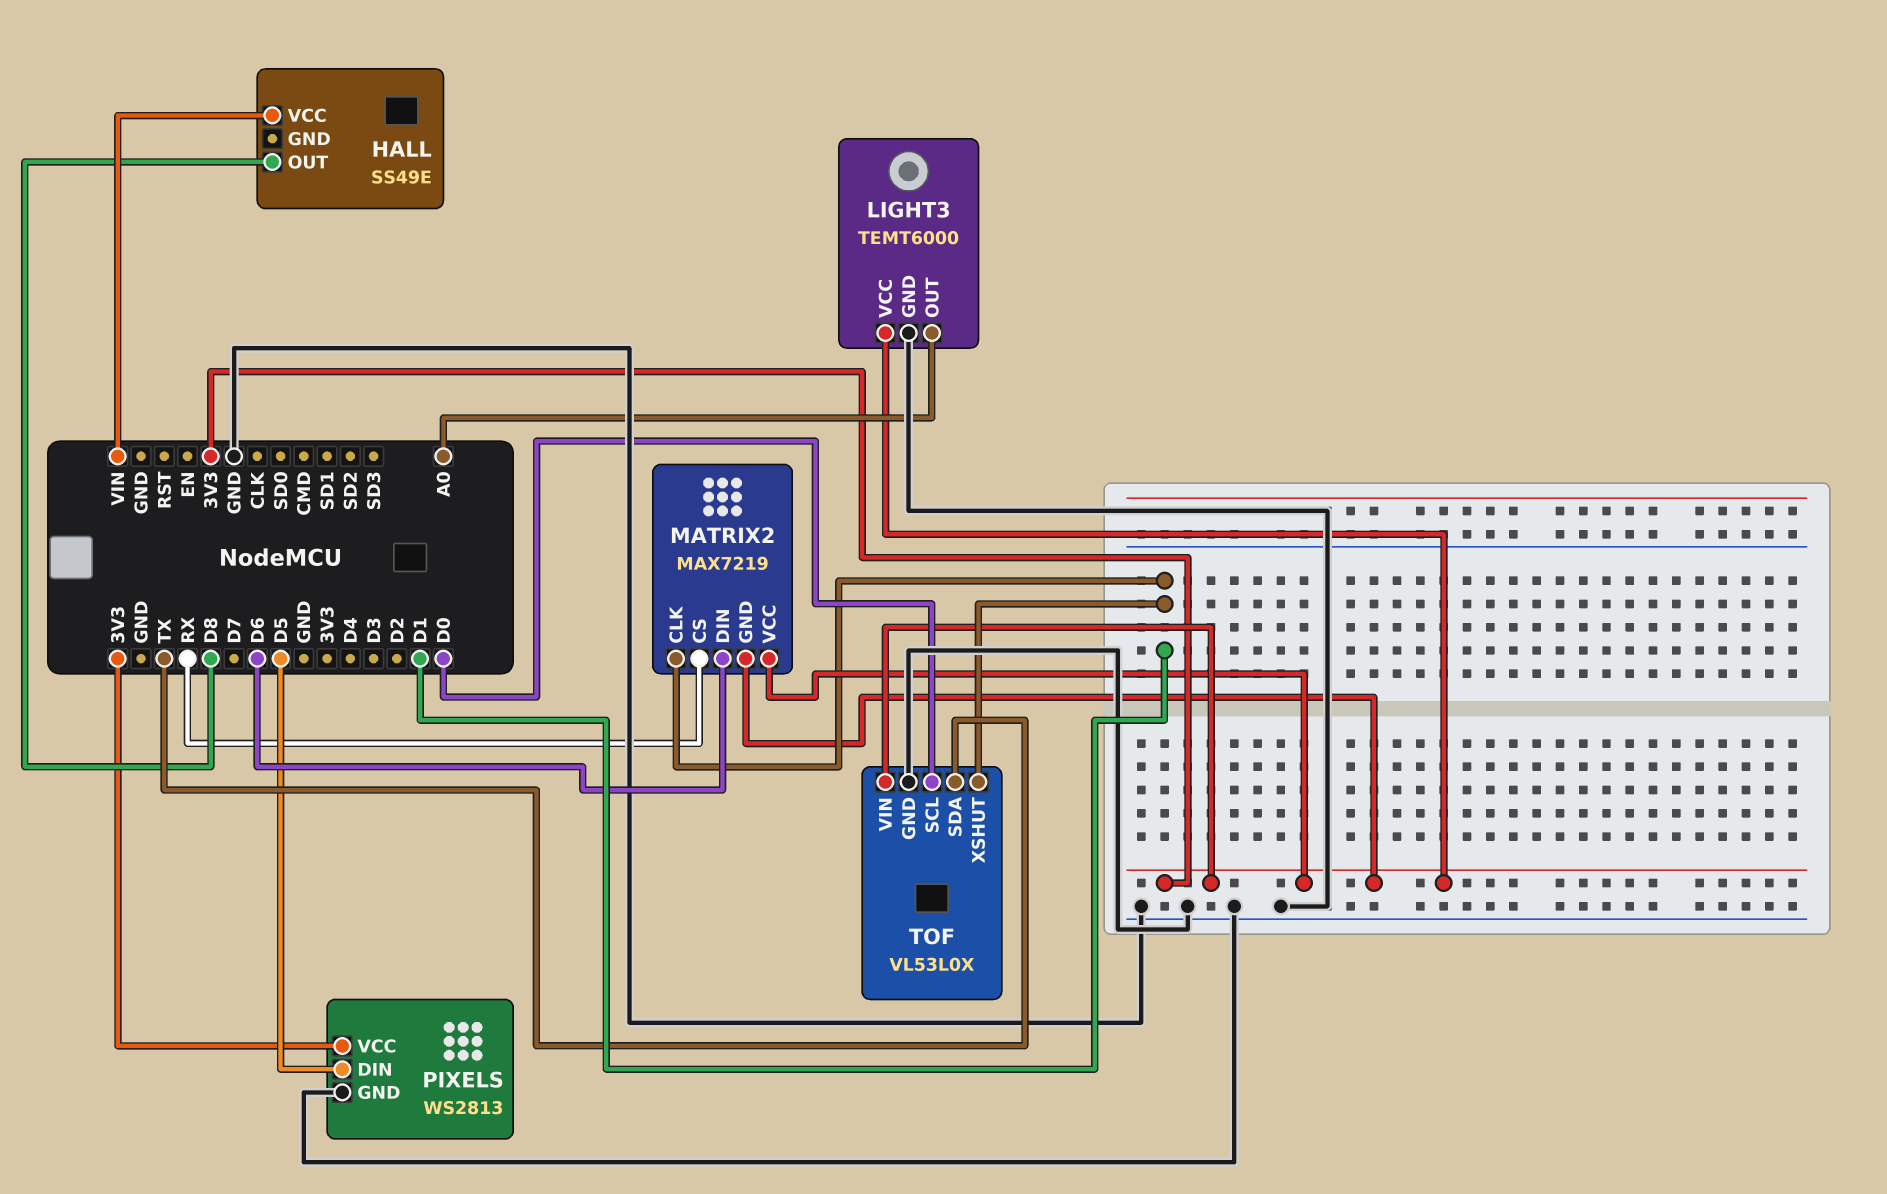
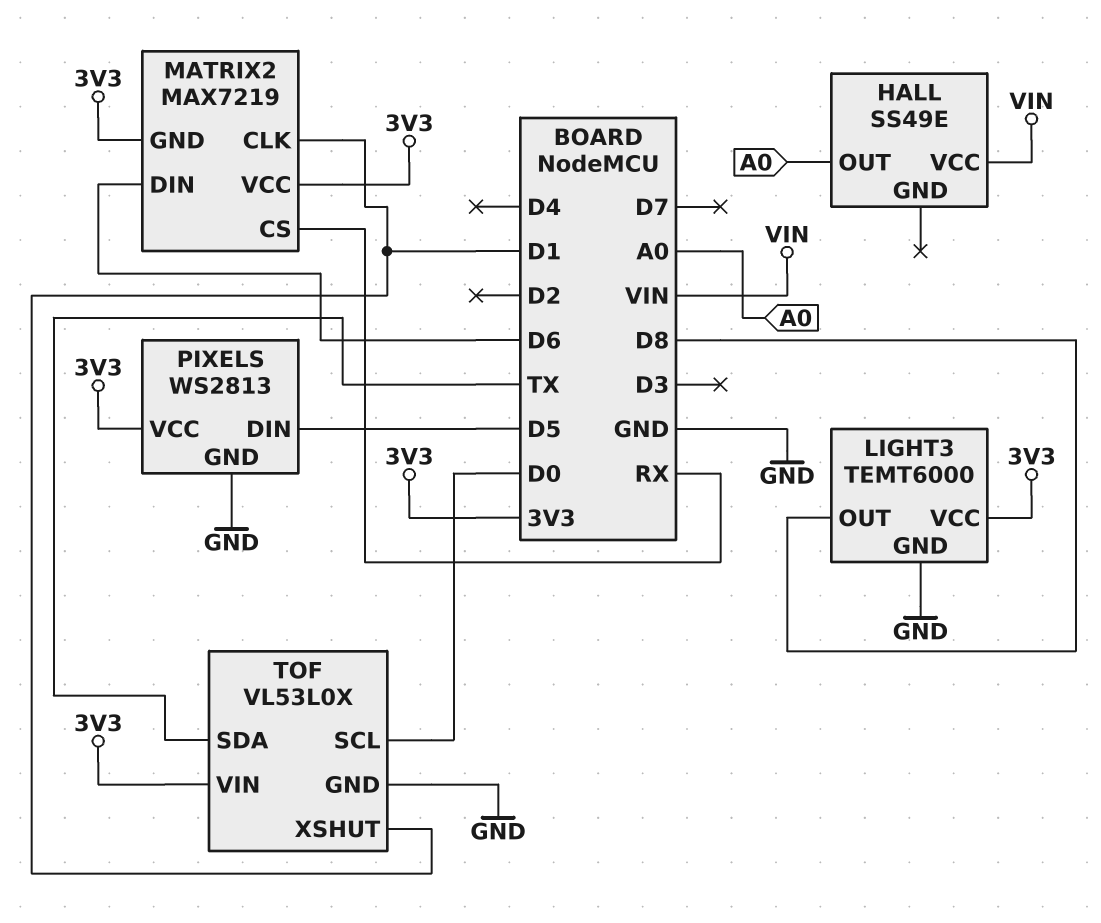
HALL pin OUT: D8 -> A0
LIGHT3 pin OUT: A0 -> D8

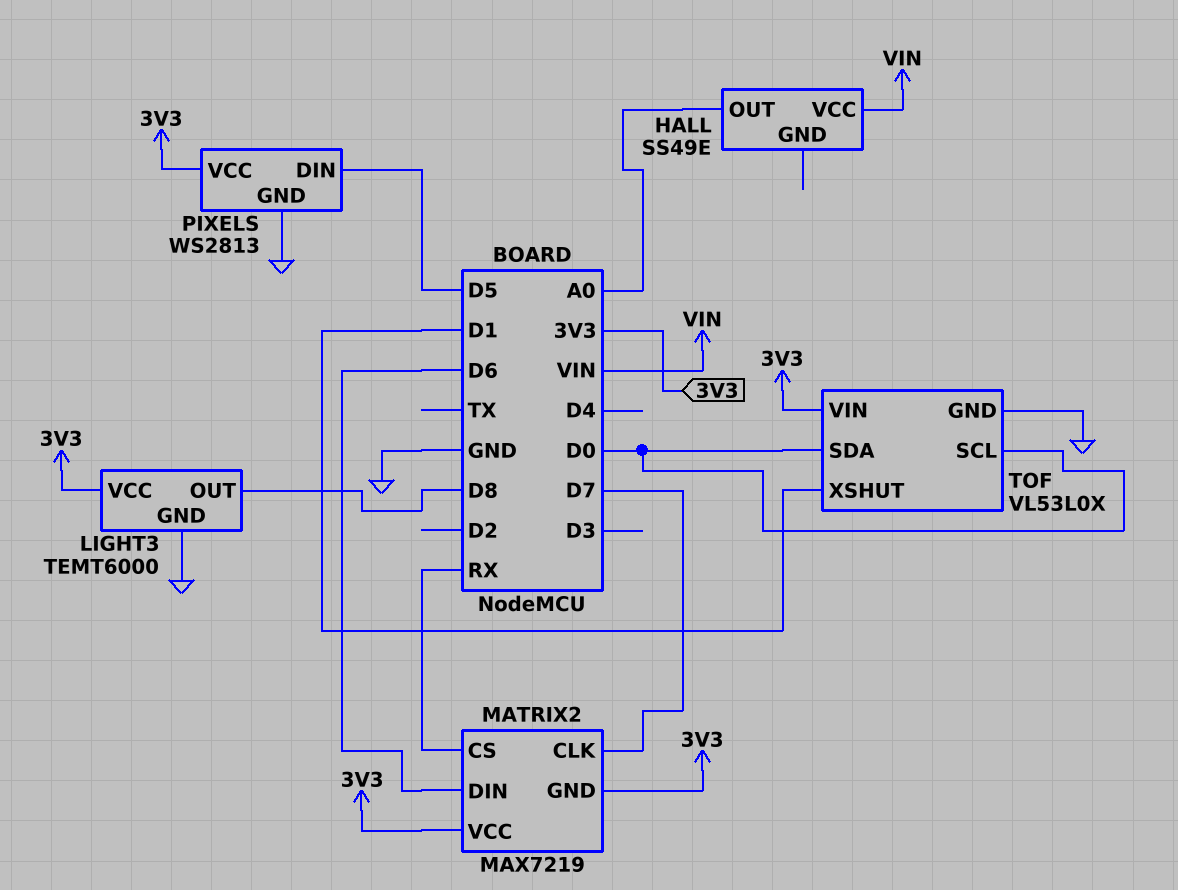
MATRIX2 pin CLK: D1 -> D7
TOF pin SDA: TX -> D0

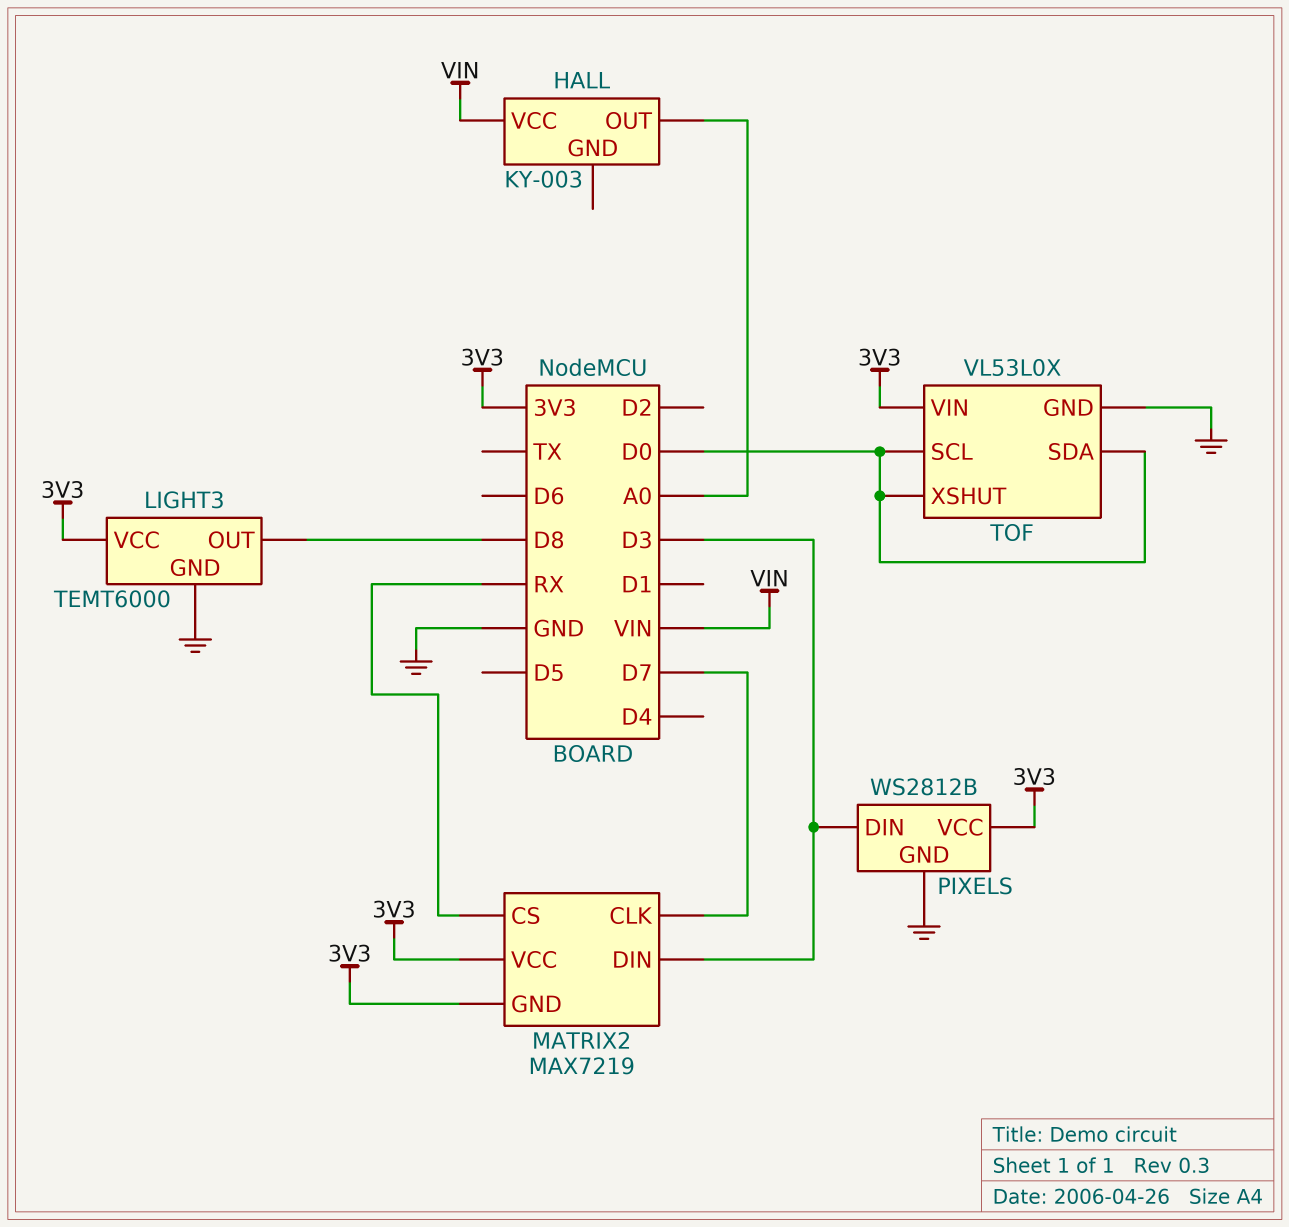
HALL: SS49E -> KY-003
MATRIX2 pin DIN: D6 -> D3
PIXELS: WS2813 -> WS2812B
PIXELS pin DIN: D5 -> D3
TOF pin XSHUT: D1 -> D0

